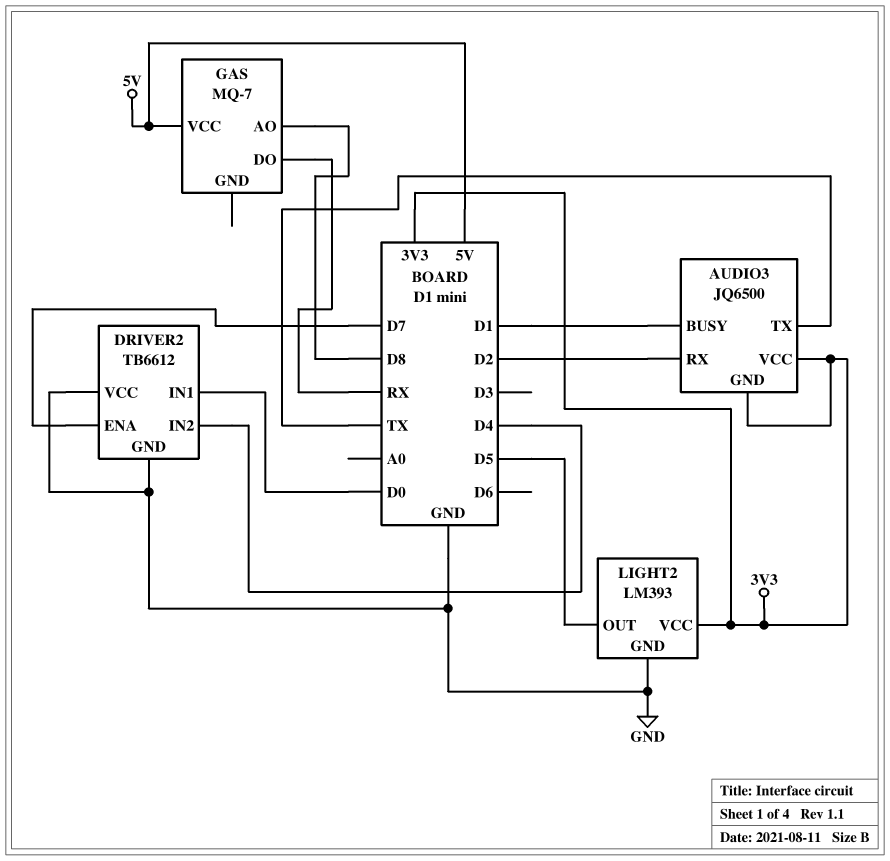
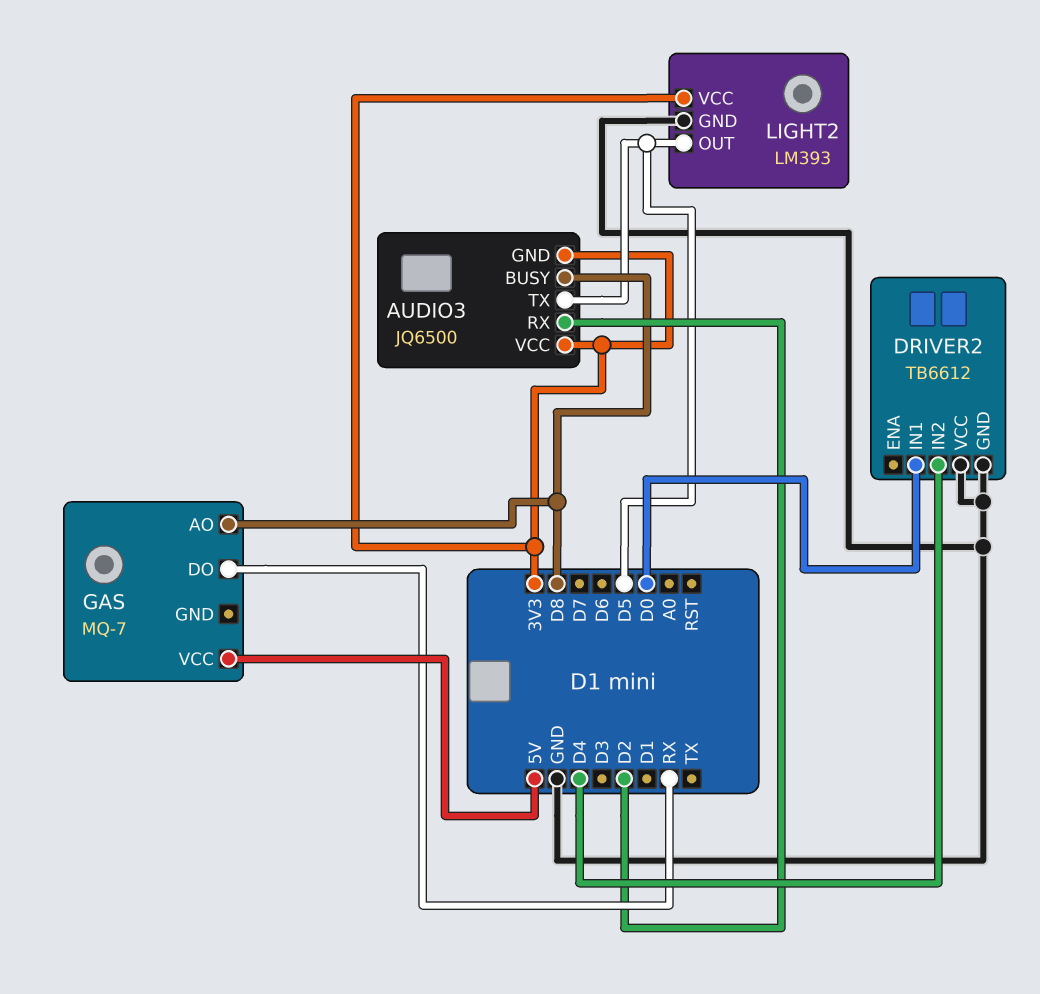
AUDIO3 pin BUSY: D1 -> D8
AUDIO3 pin TX: TX -> D5
DRIVER2 pin ENA: D7 -> none

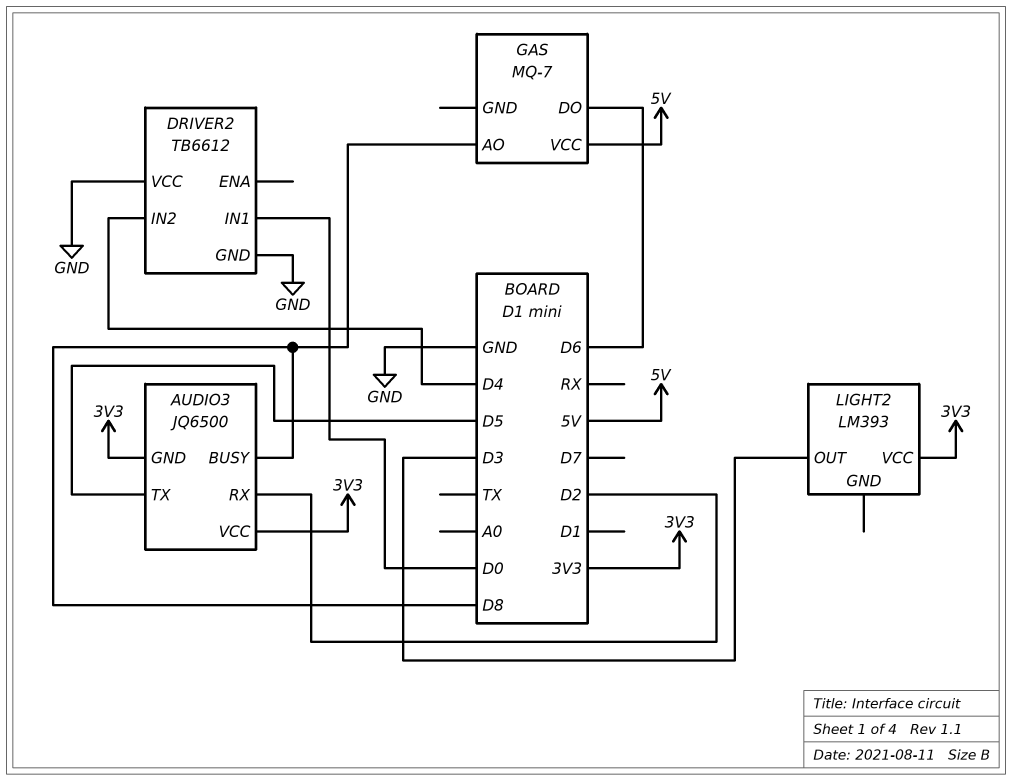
GAS pin DO: RX -> D6
LIGHT2 pin GND: GND -> none
LIGHT2 pin OUT: D5 -> D3

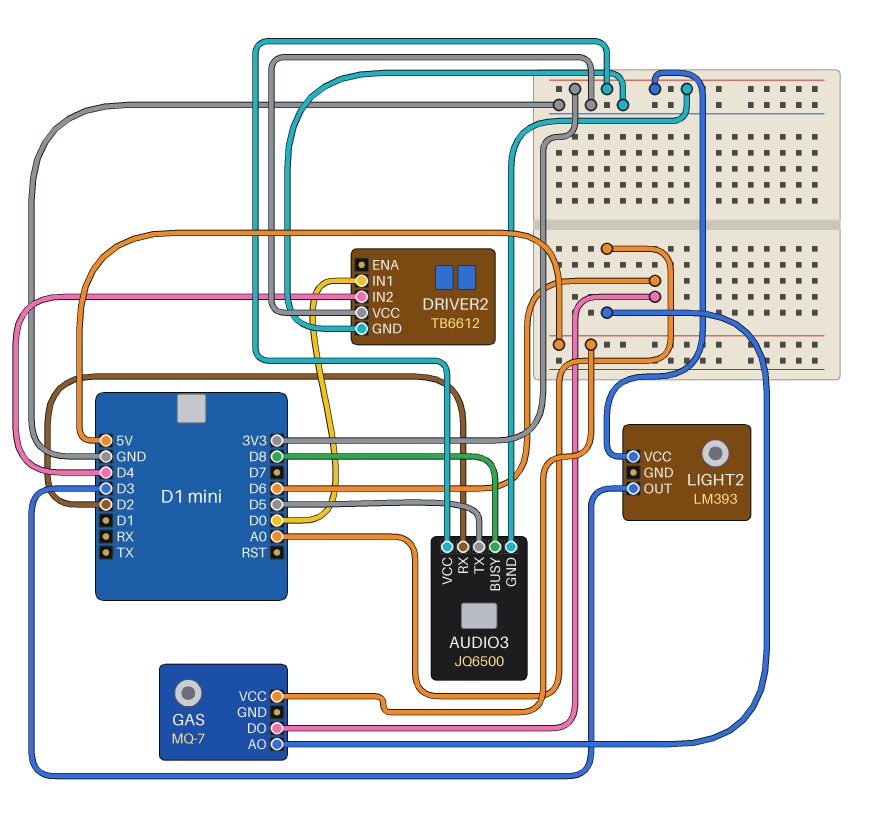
GAS pin AO: D8 -> A0

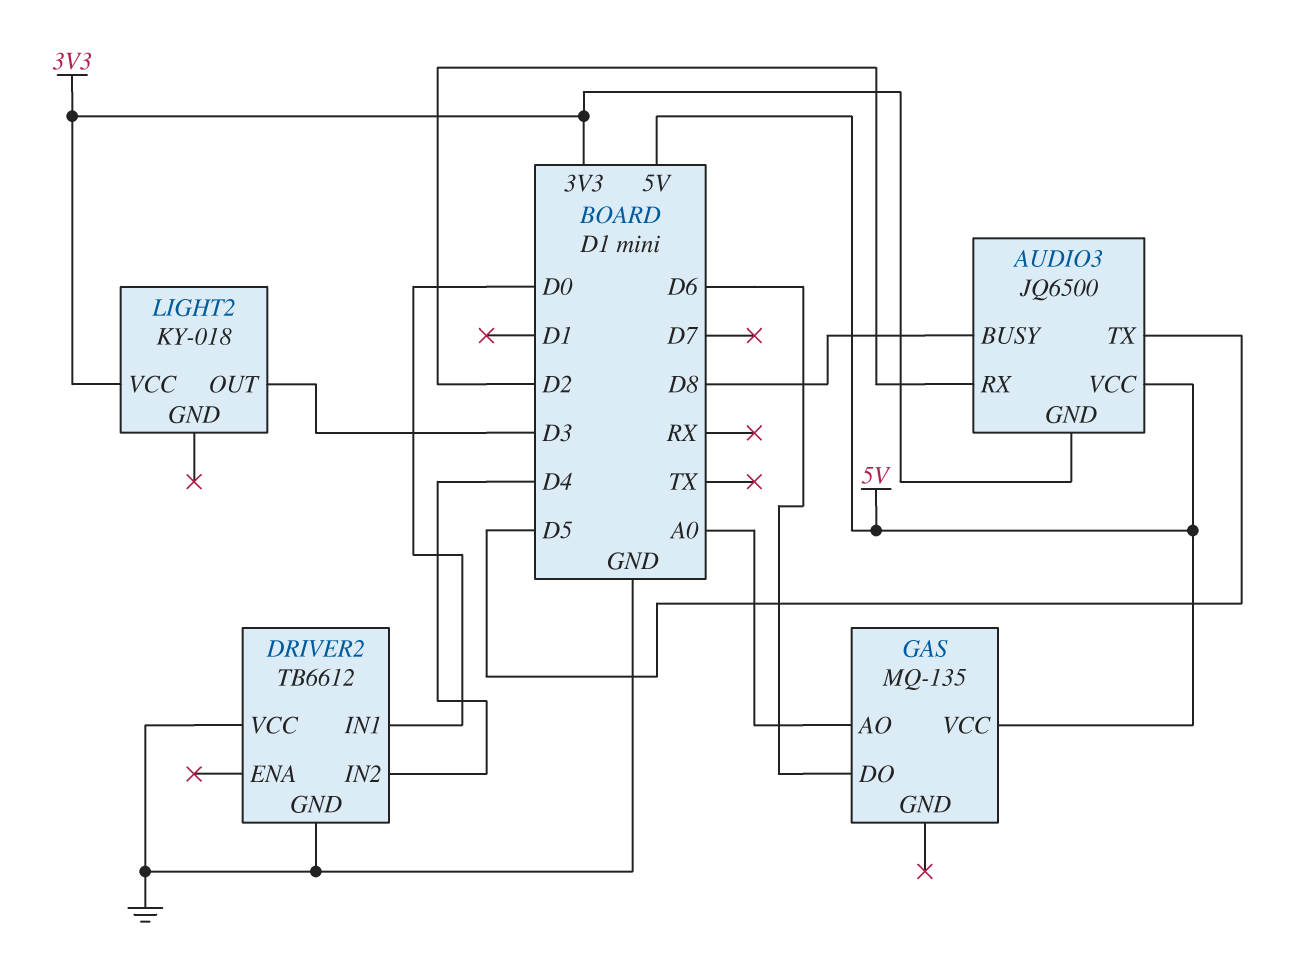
AUDIO3 pin VCC: 3V3 -> 5V
GAS: MQ-7 -> MQ-135
LIGHT2: LM393 -> KY-018

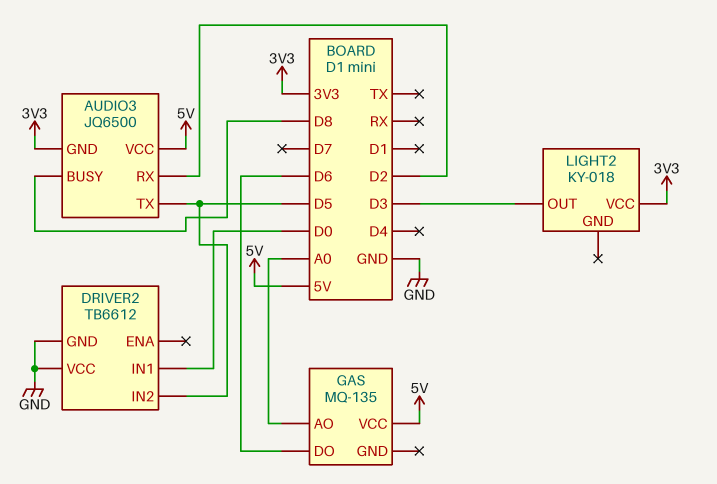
DRIVER2 pin IN2: D4 -> D5

